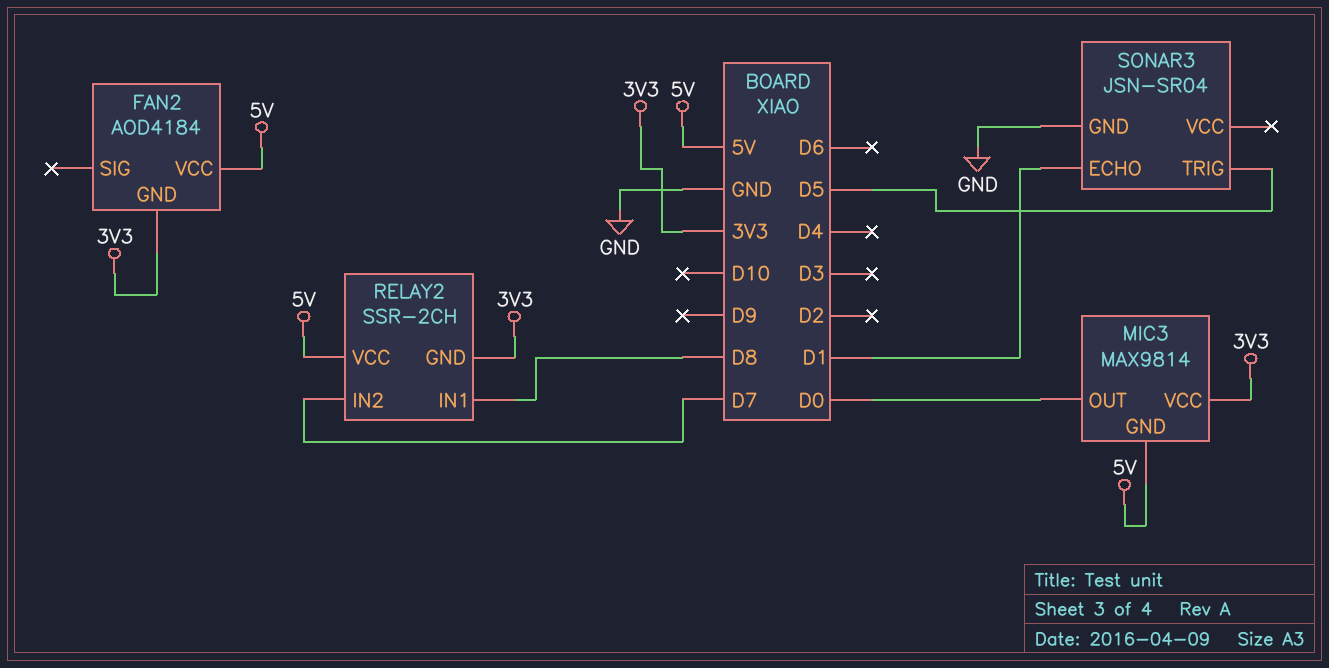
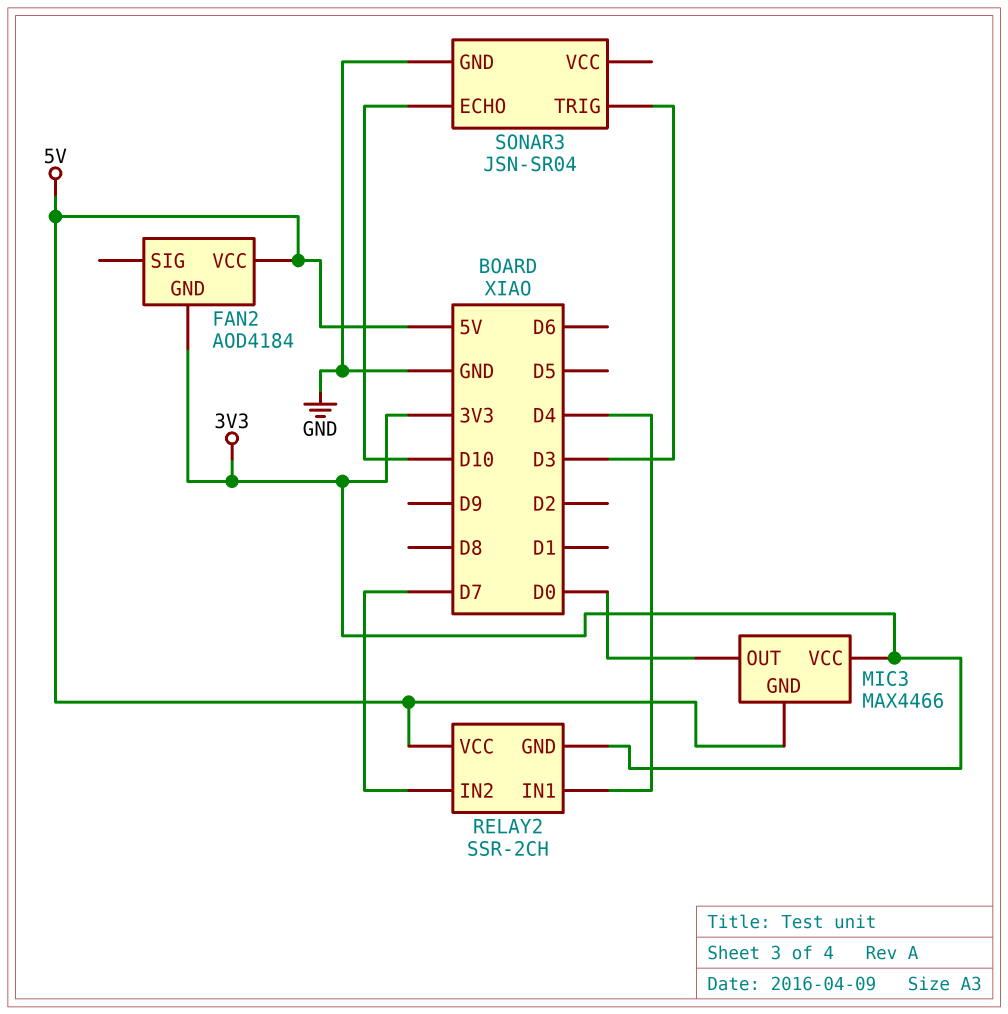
MIC3: MAX9814 -> MAX4466
RELAY2 pin IN1: D8 -> D4
SONAR3 pin ECHO: D1 -> D10
SONAR3 pin TRIG: D5 -> D3

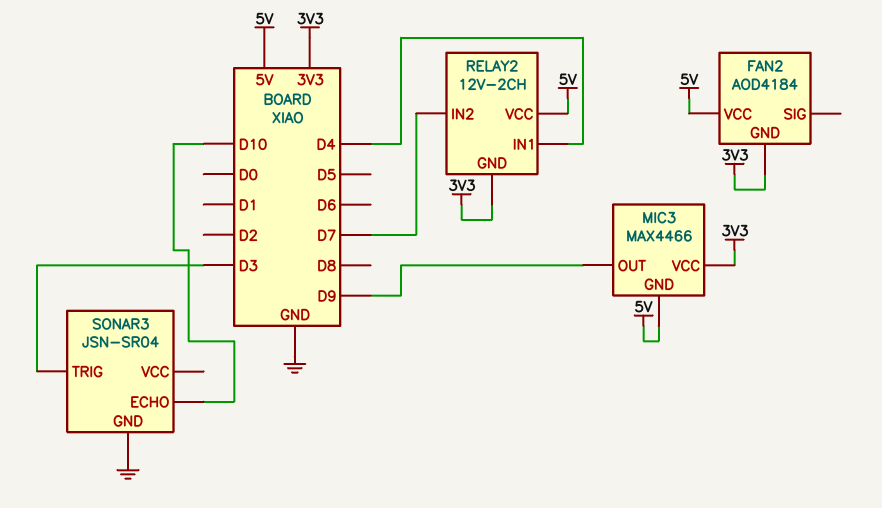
MIC3 pin OUT: D0 -> D9
RELAY2: SSR-2CH -> 12V-2CH

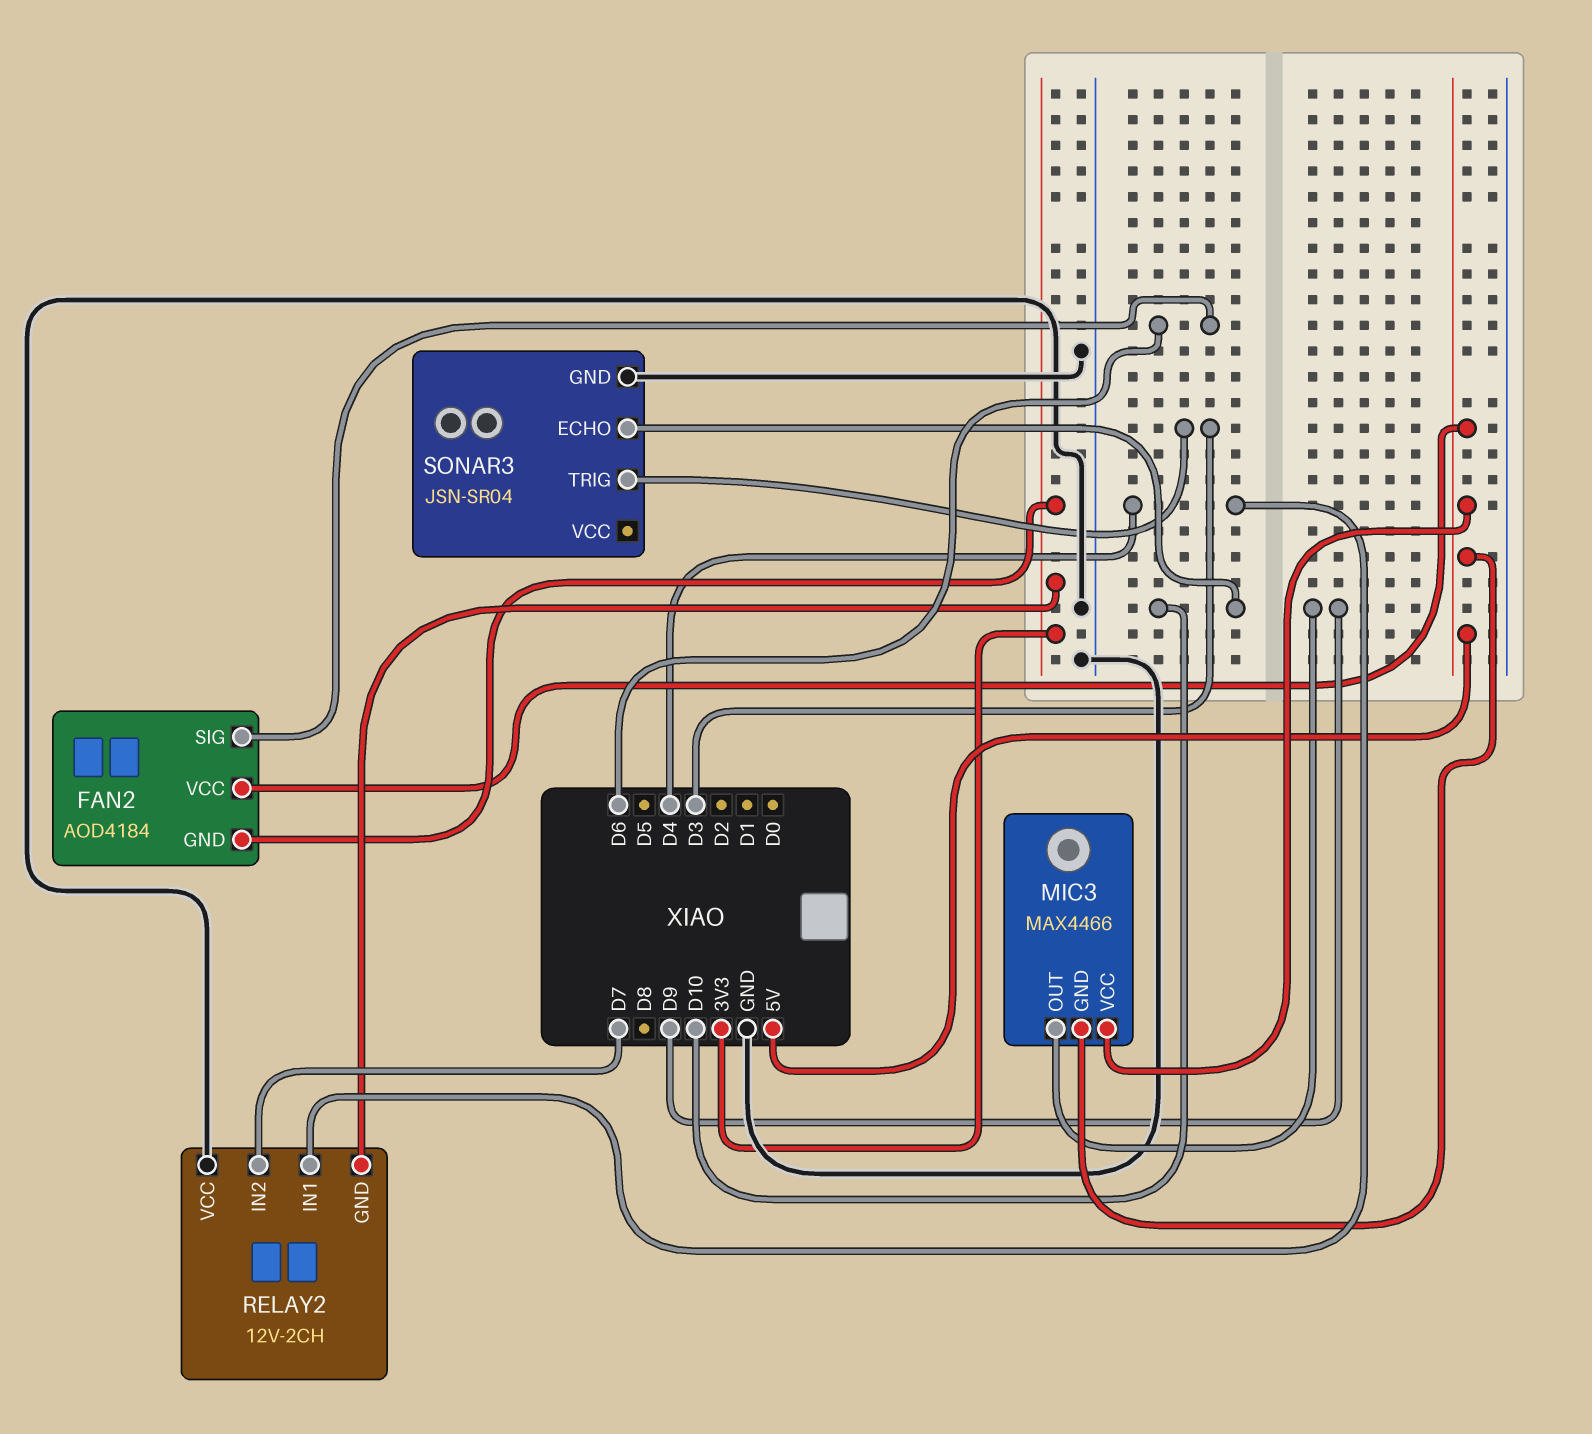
FAN2 pin SIG: none -> D6
MIC3 pin VCC: 3V3 -> 5V
RELAY2 pin VCC: 5V -> GND

